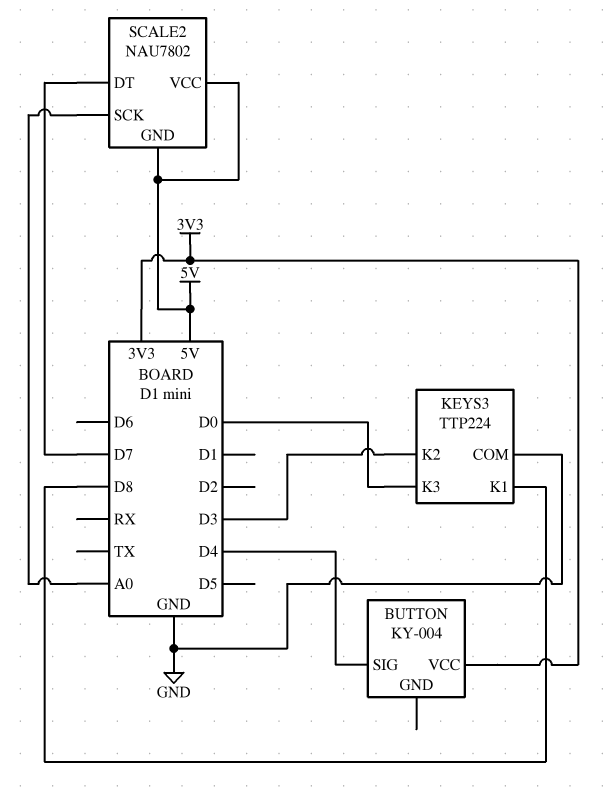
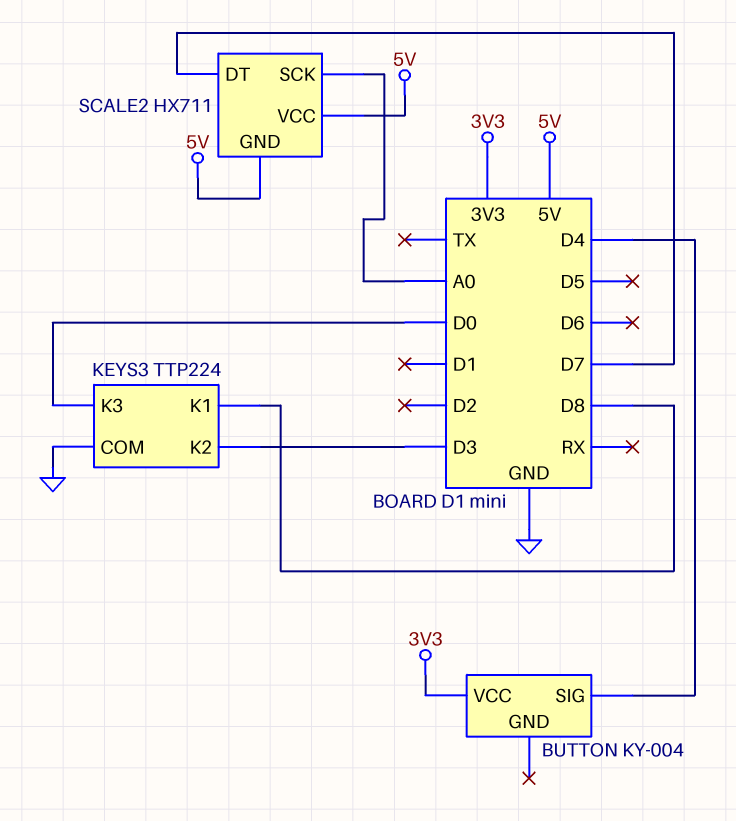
SCALE2: NAU7802 -> HX711

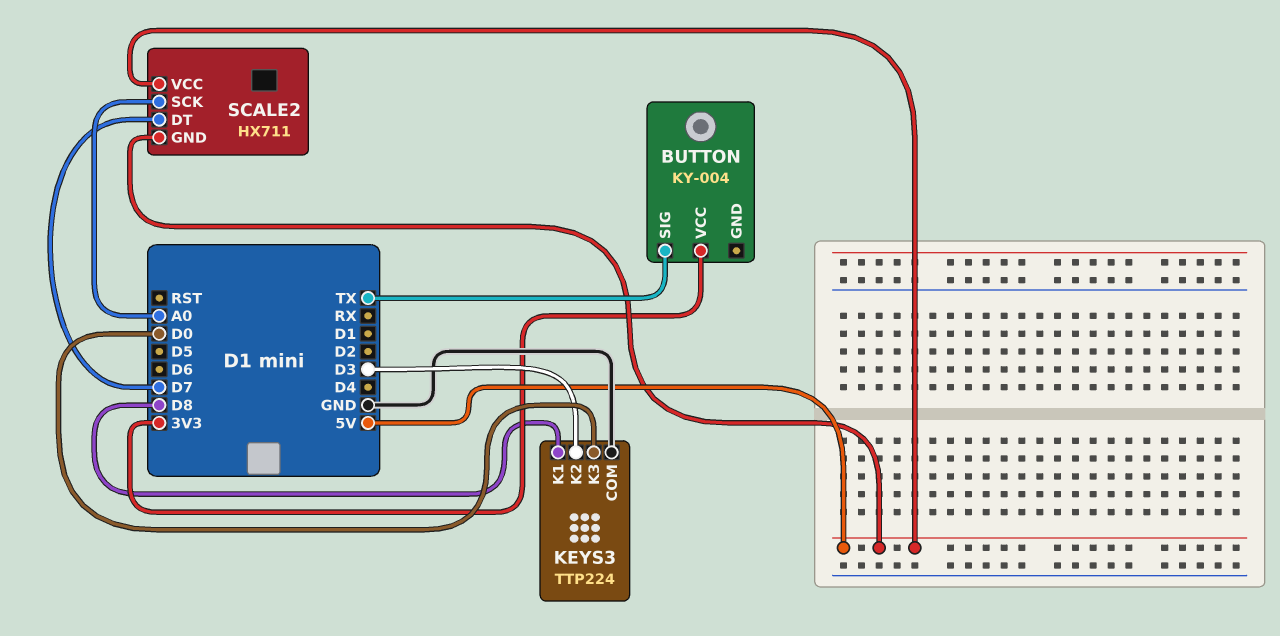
BUTTON pin SIG: D4 -> TX

